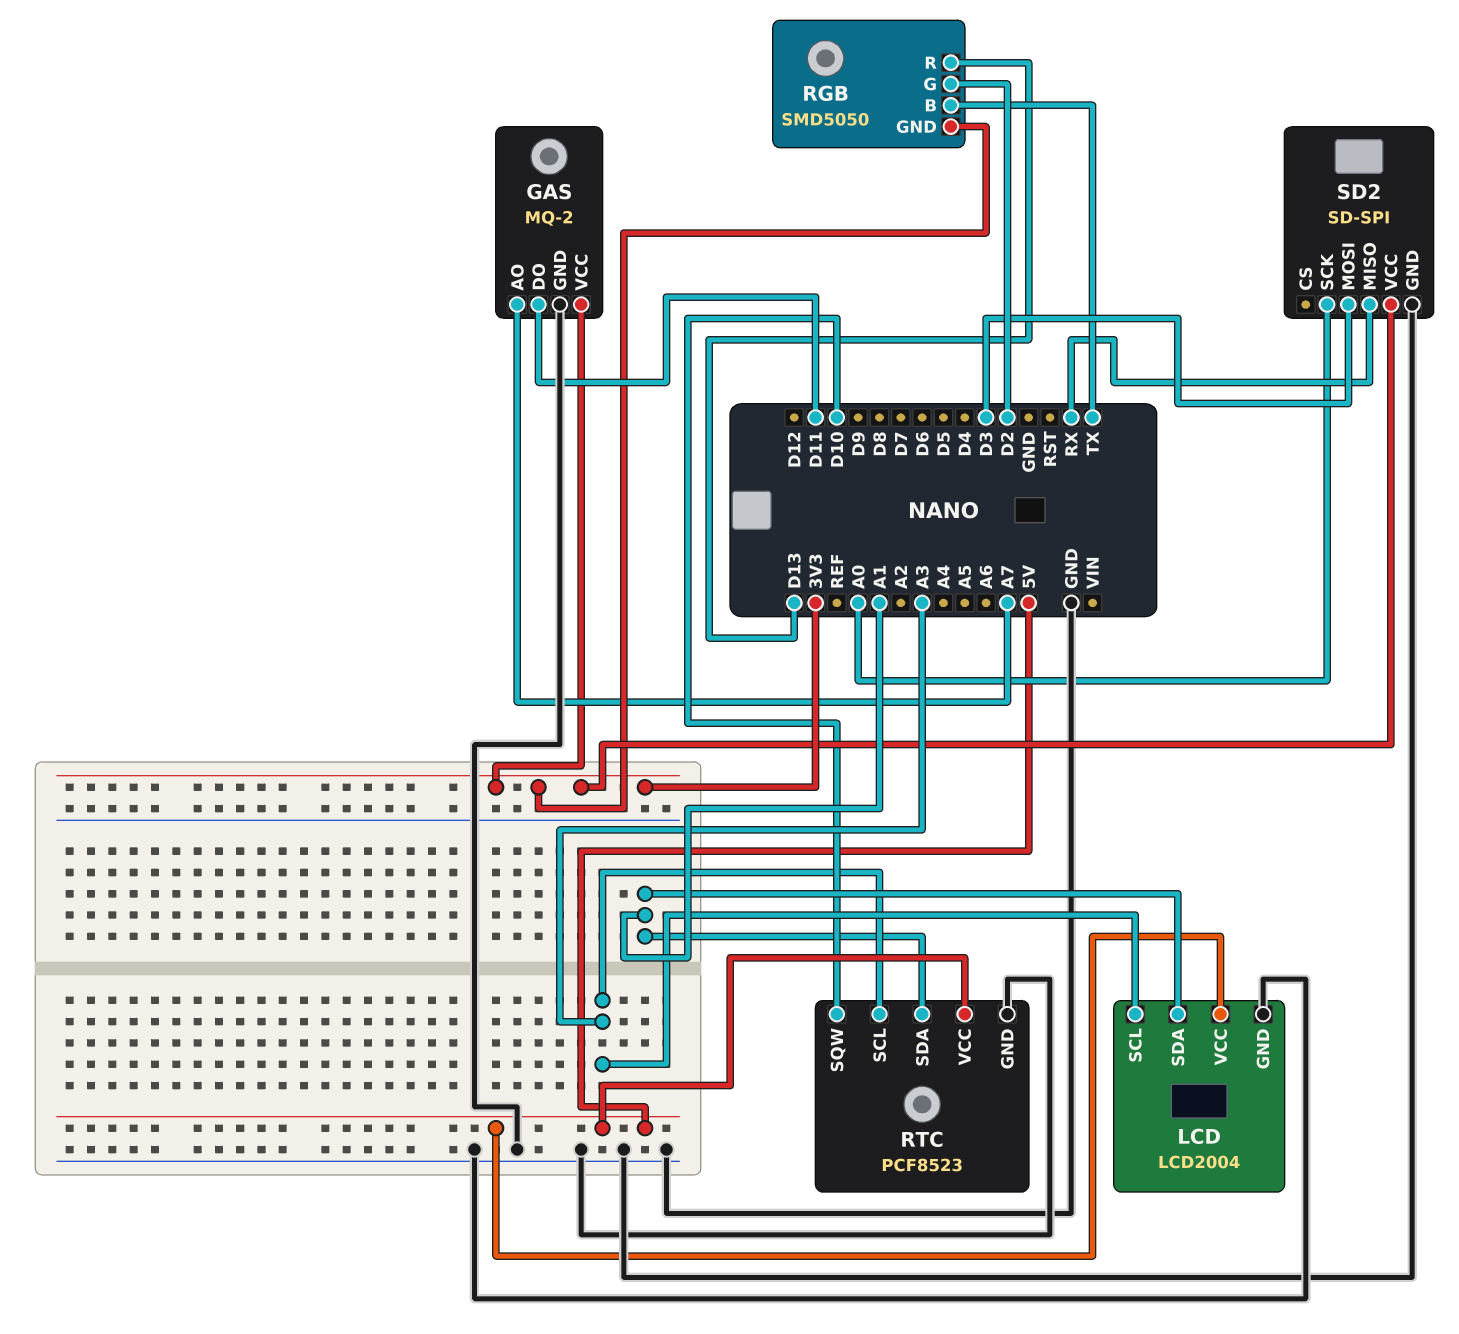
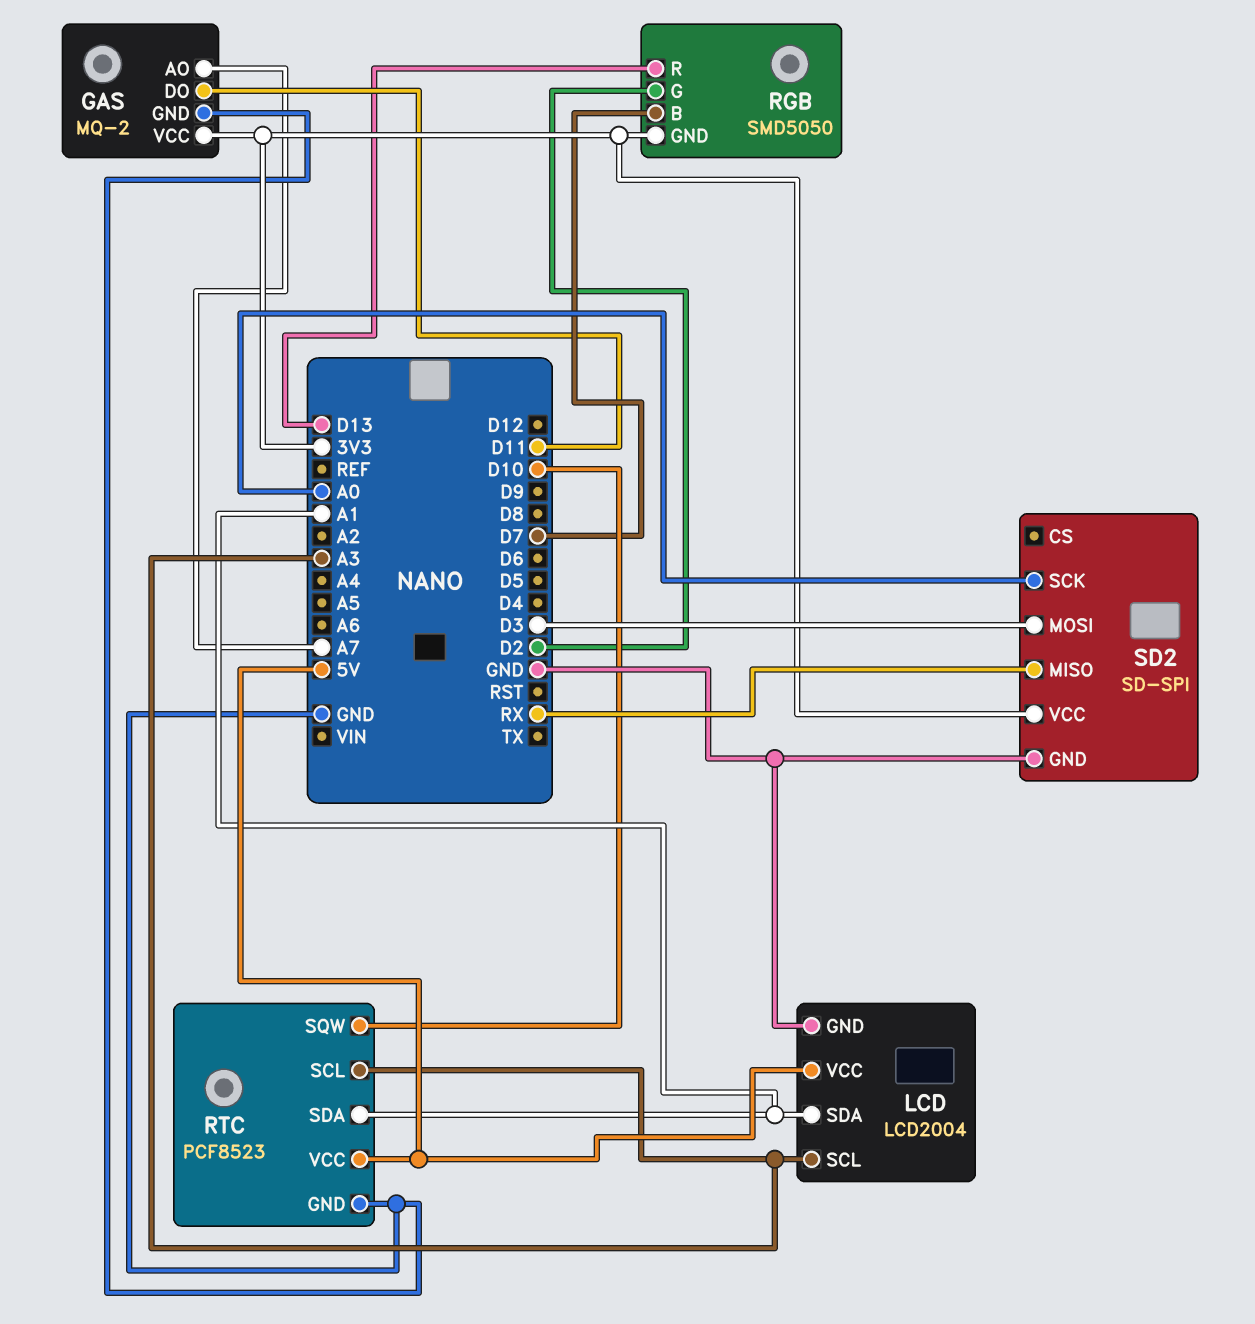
RGB pin B: TX -> D7

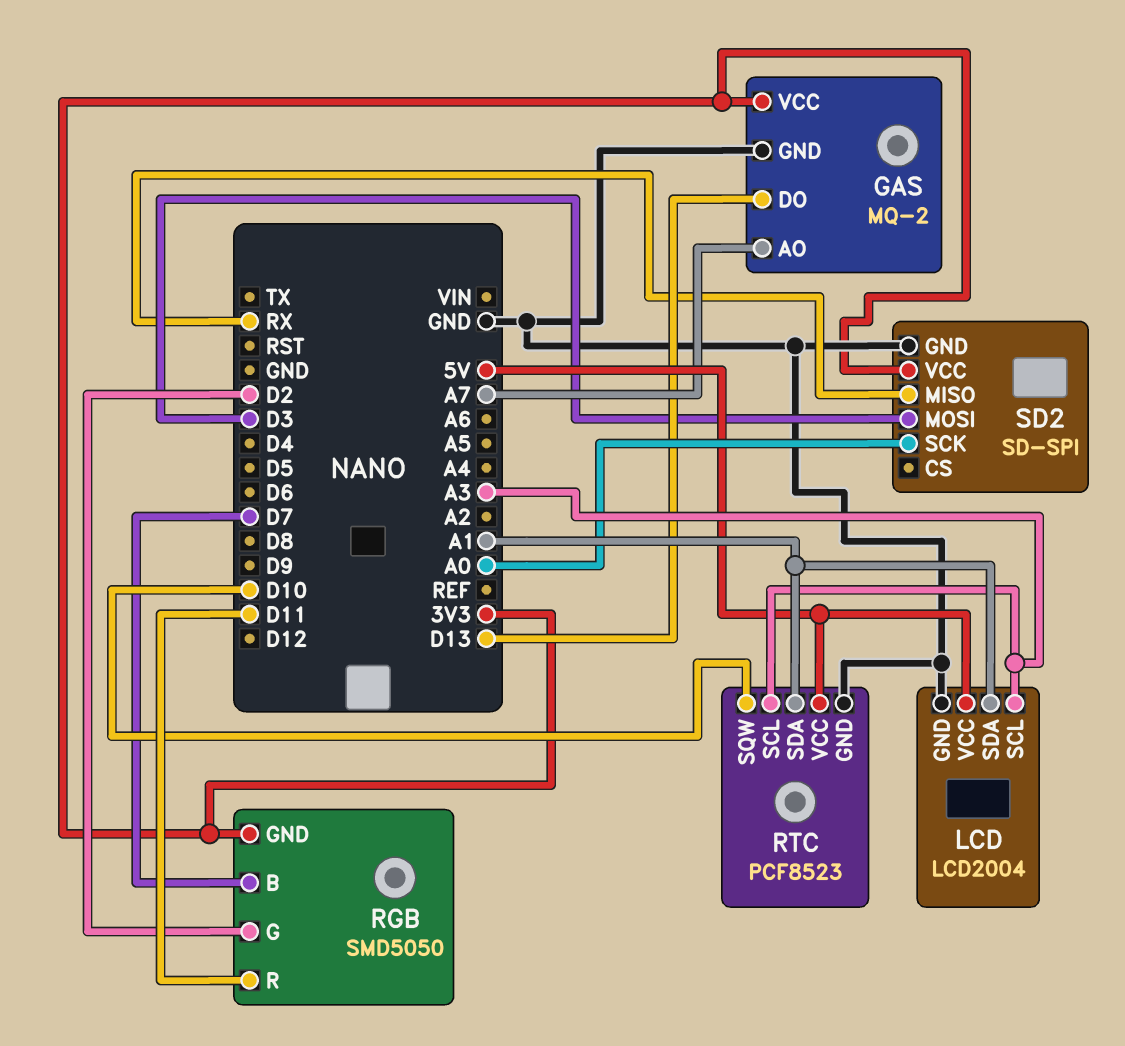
GAS pin DO: D11 -> D13
RGB pin R: D13 -> D11

